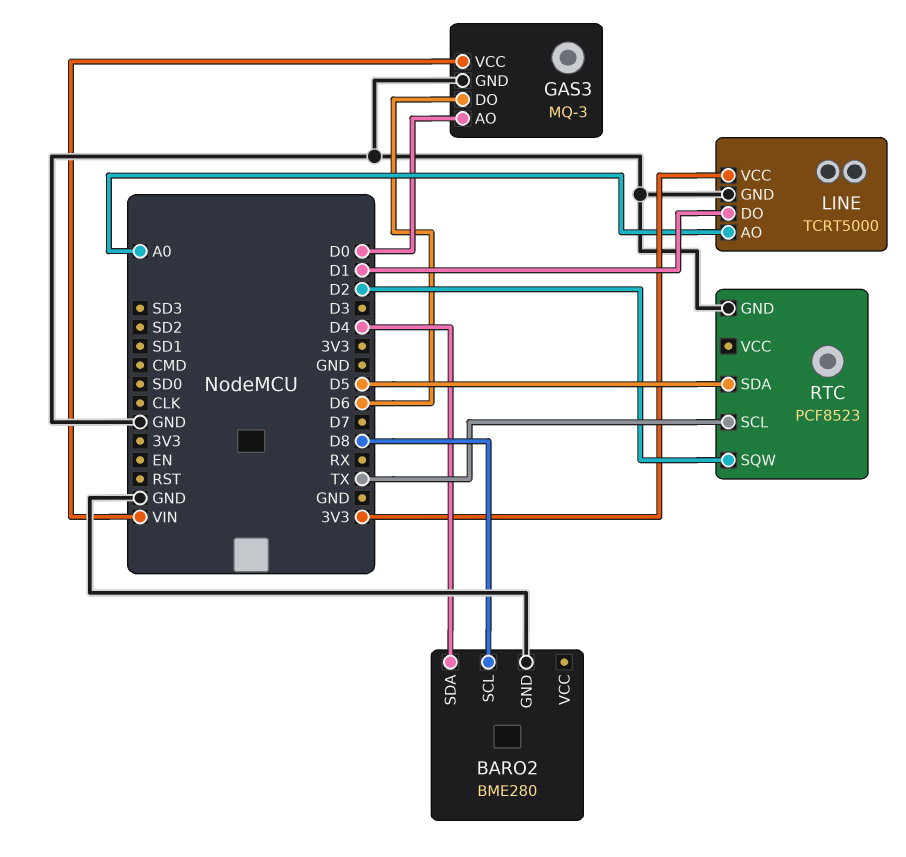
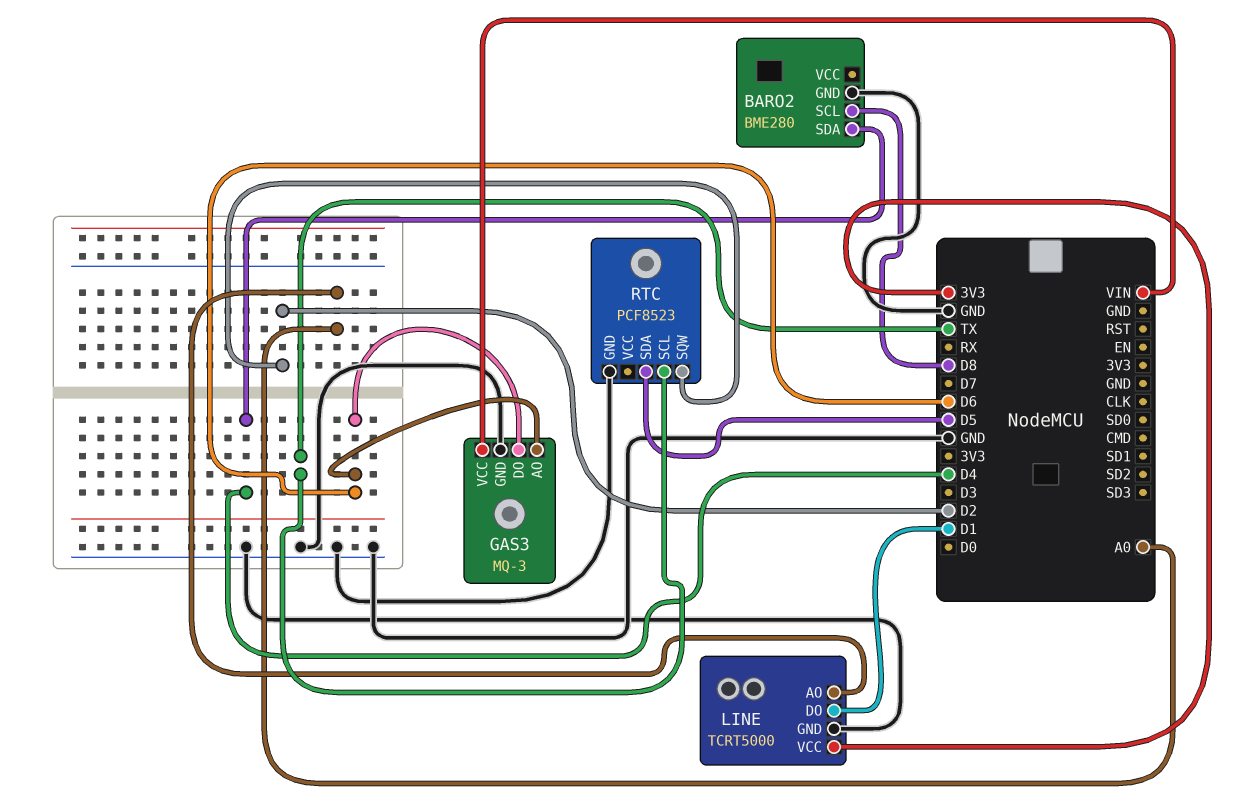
GAS3 pin AO: D0 -> D6

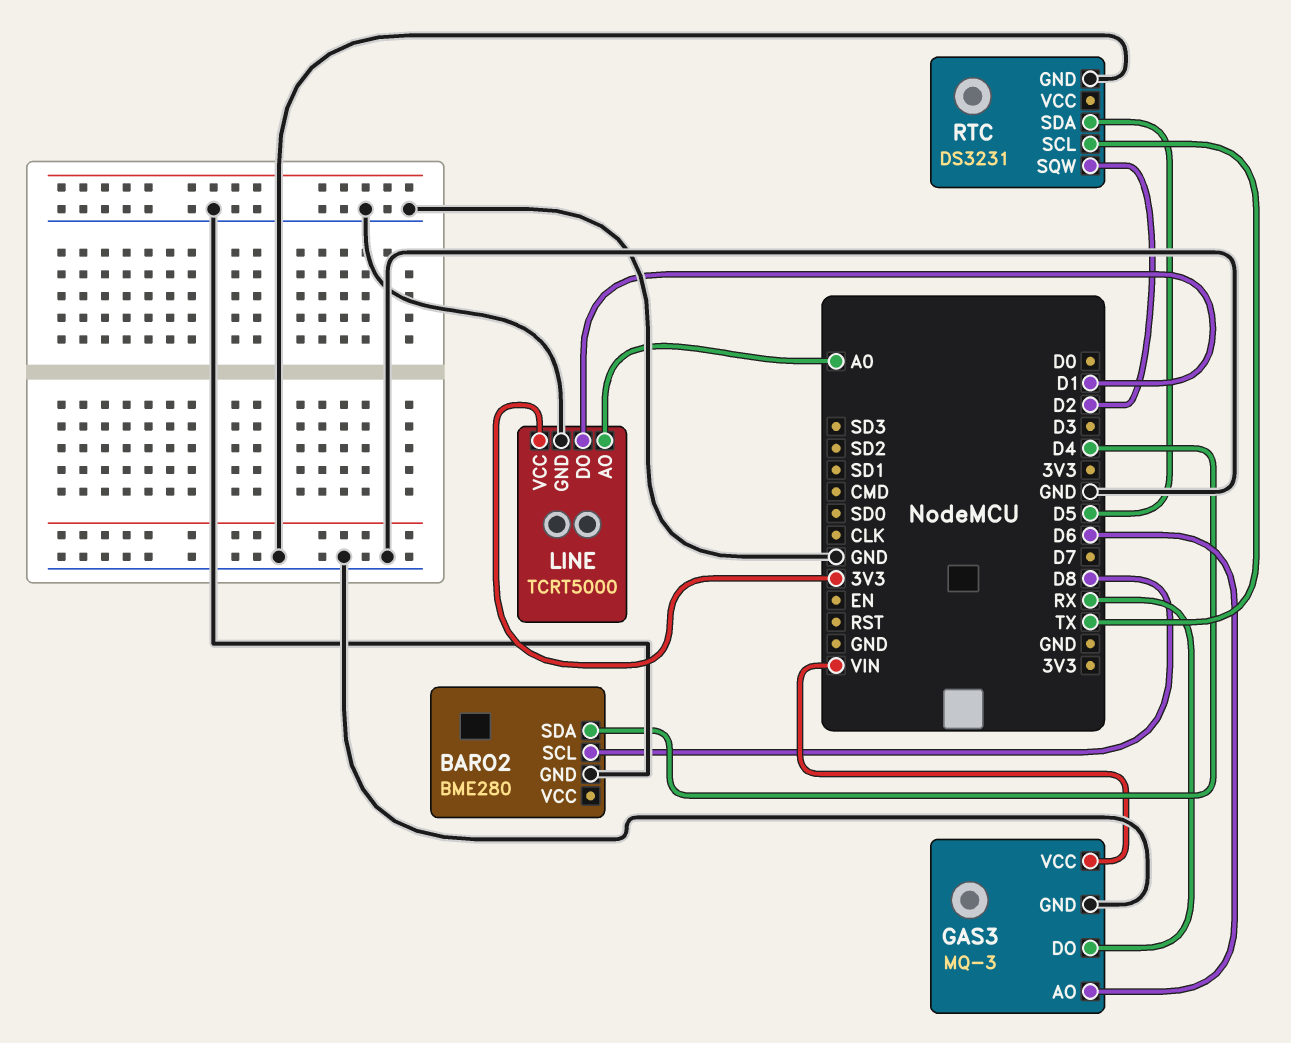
GAS3 pin DO: D6 -> RX
RTC: PCF8523 -> DS3231

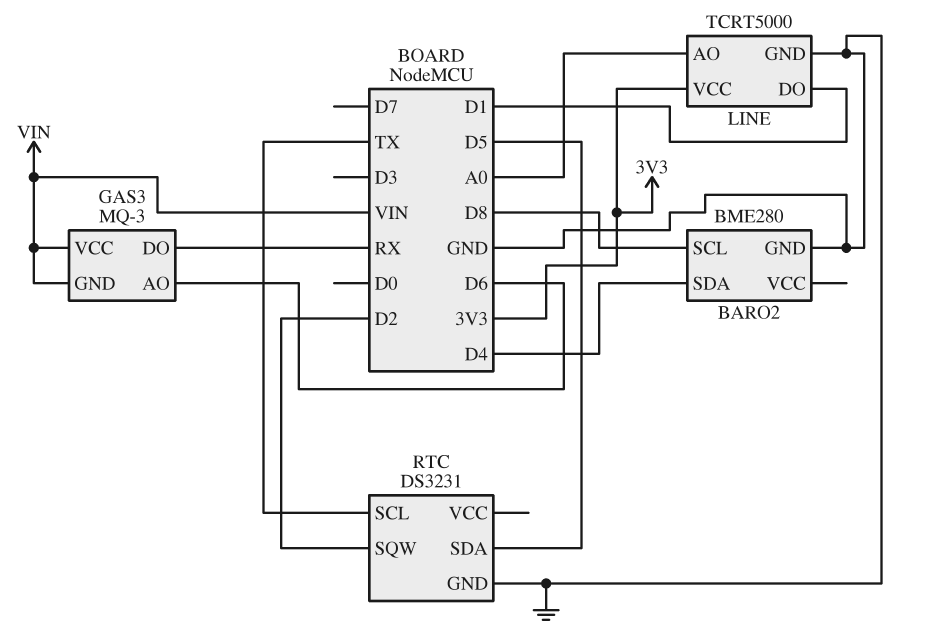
GAS3 pin GND: GND -> VIN

